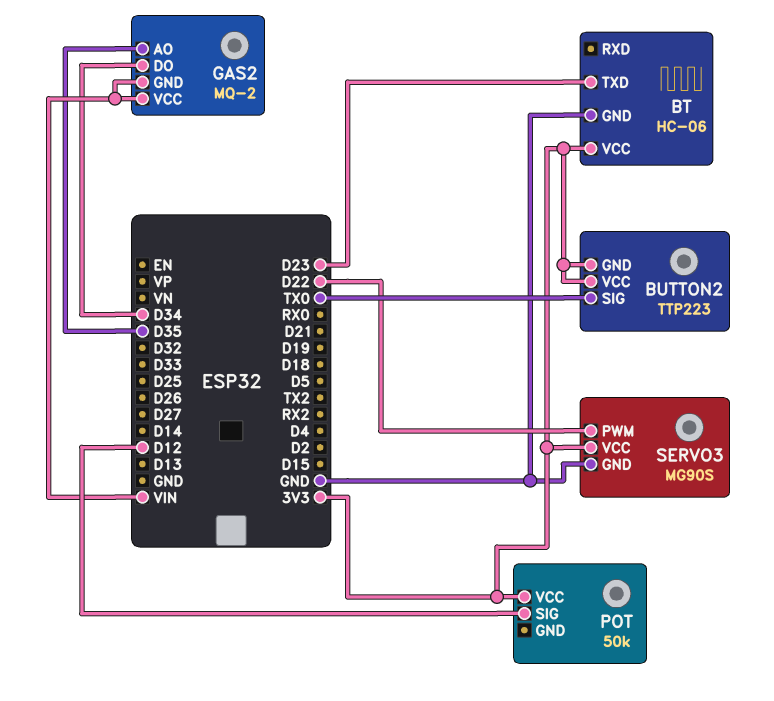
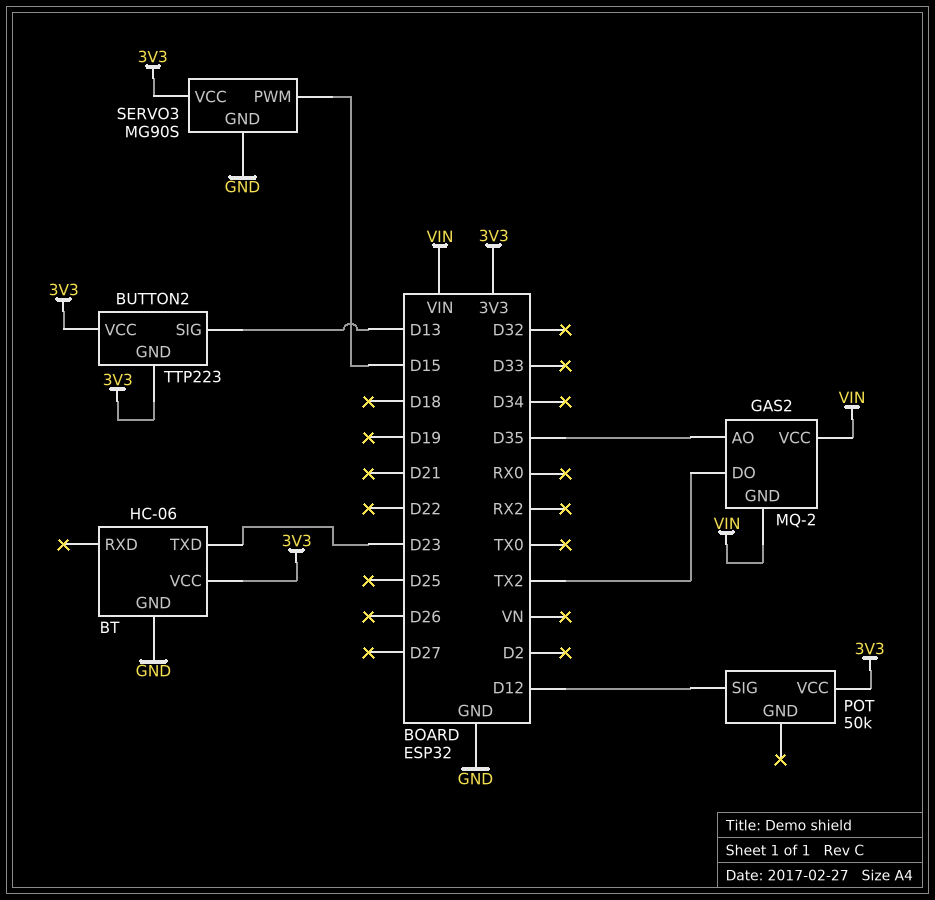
BUTTON2 pin SIG: TX0 -> D13
GAS2 pin DO: D34 -> TX2
SERVO3 pin PWM: D22 -> D15

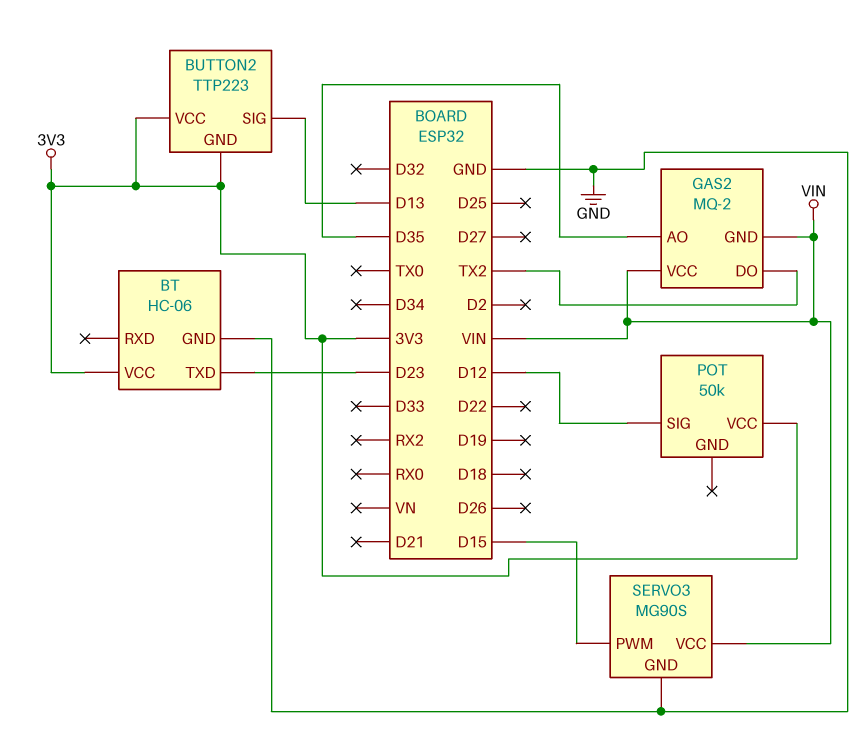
SERVO3 pin VCC: 3V3 -> VIN

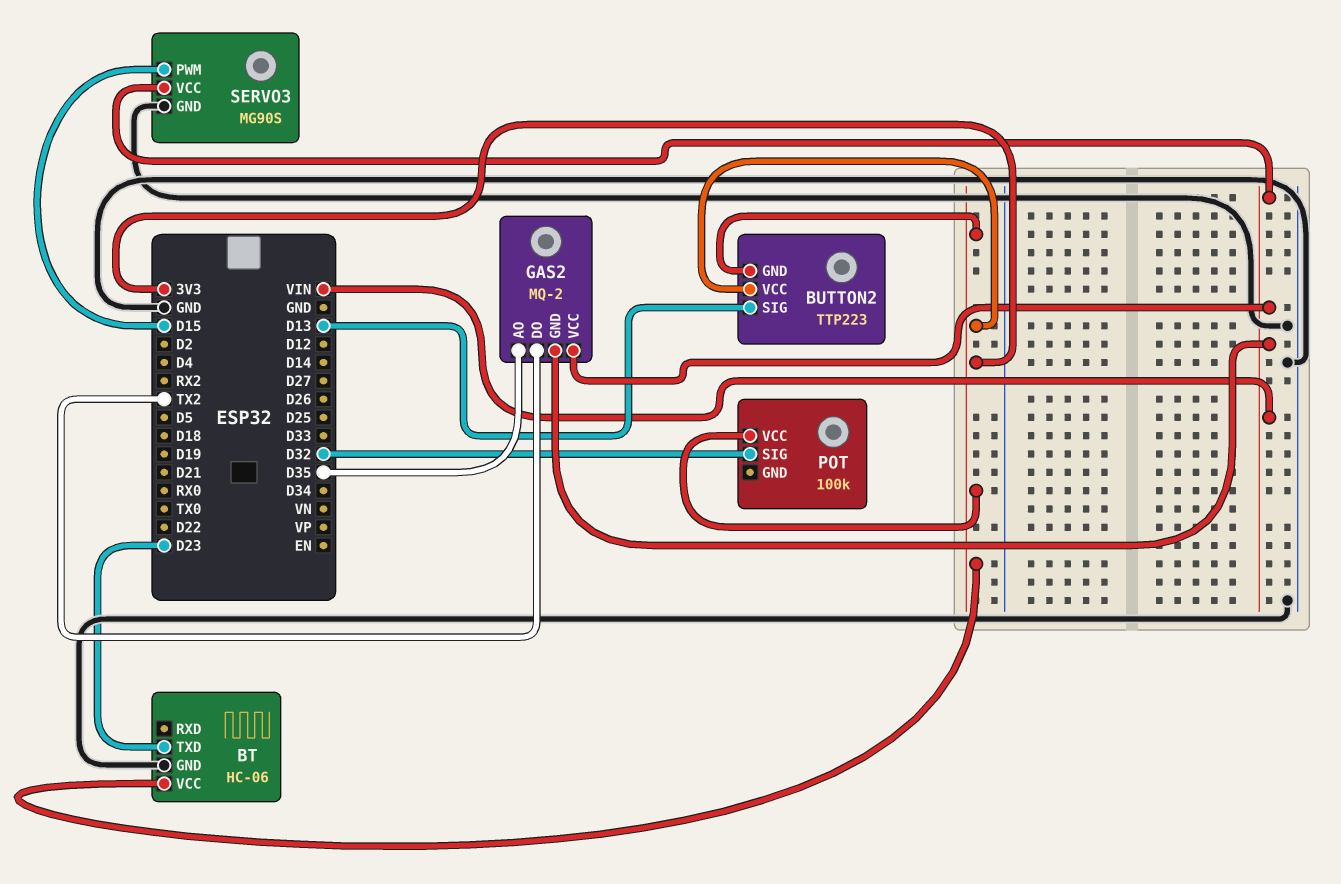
POT: 50k -> 100k
POT pin SIG: D12 -> D32

